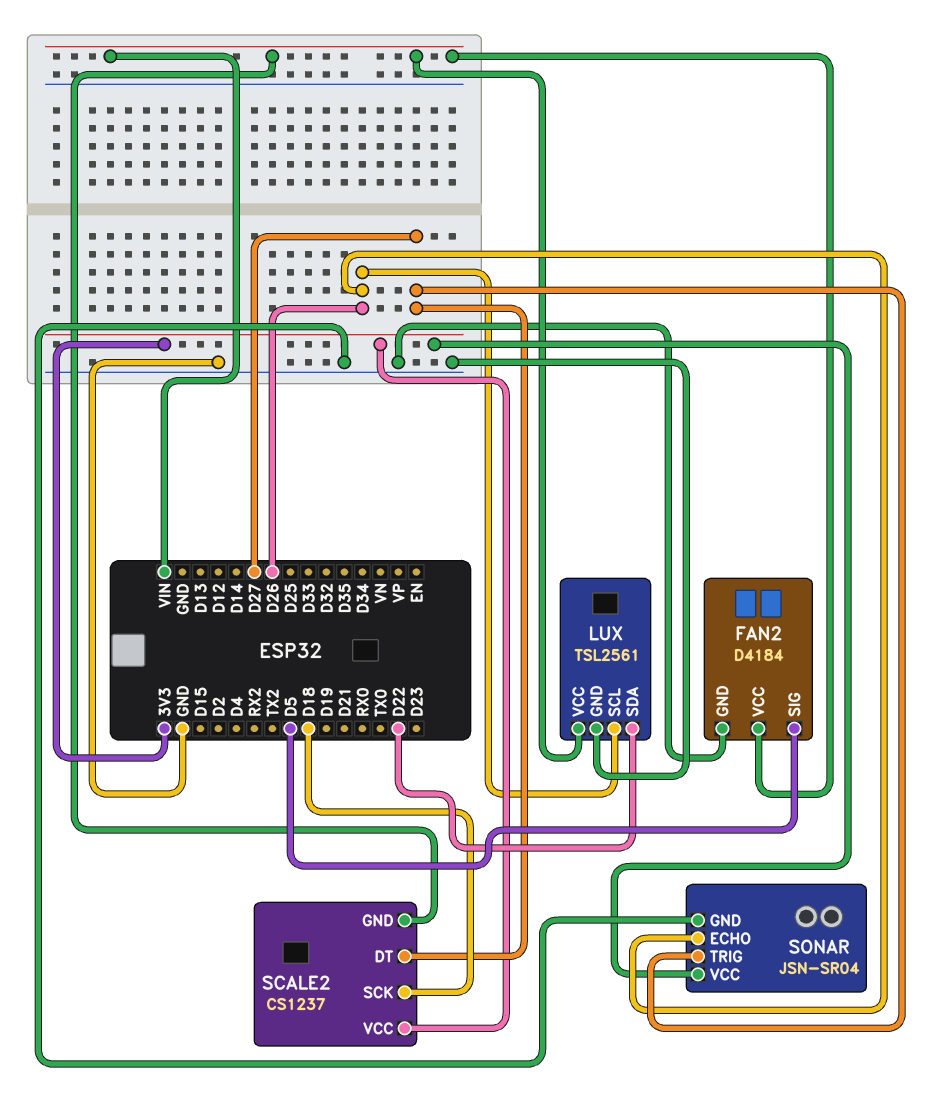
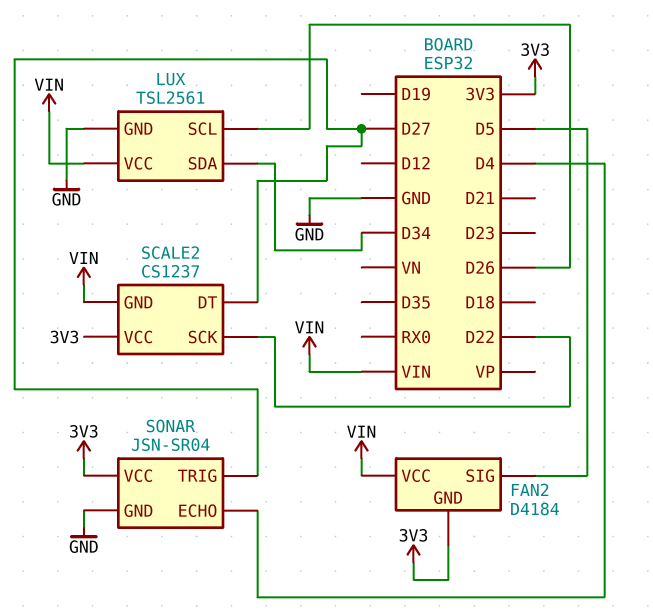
FAN2 pin GND: GND -> 3V3
LUX pin SDA: D22 -> D34
SCALE2 pin SCK: D18 -> D22
SONAR pin ECHO: D26 -> D4

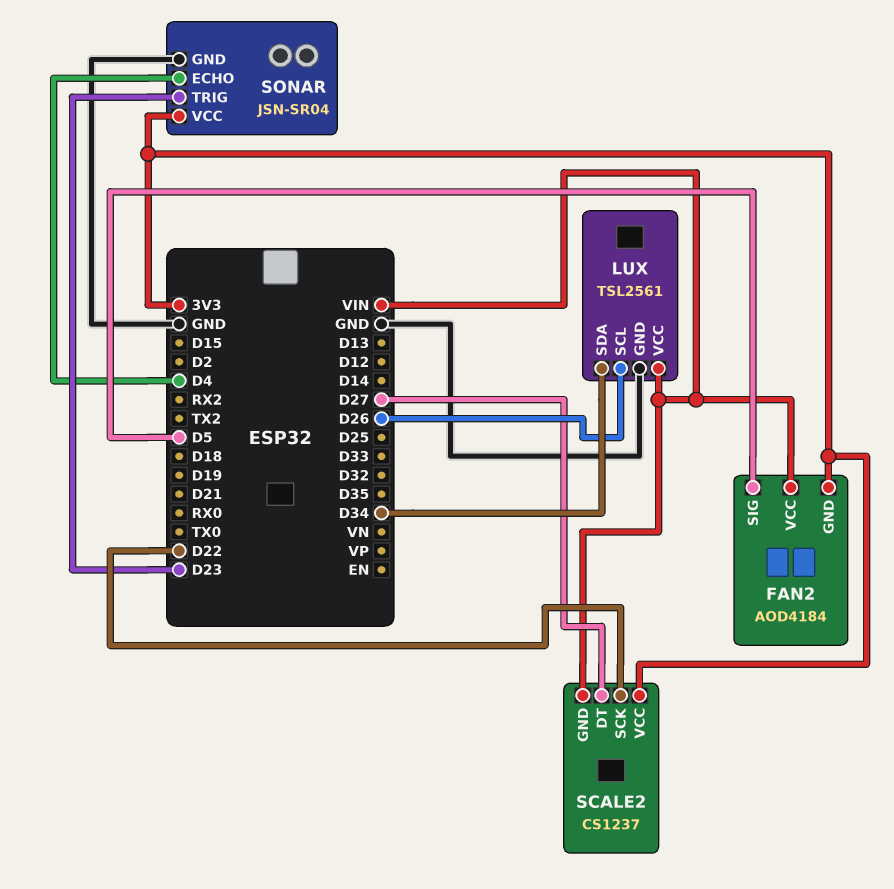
FAN2: D4184 -> AOD4184
SONAR pin TRIG: D27 -> D23

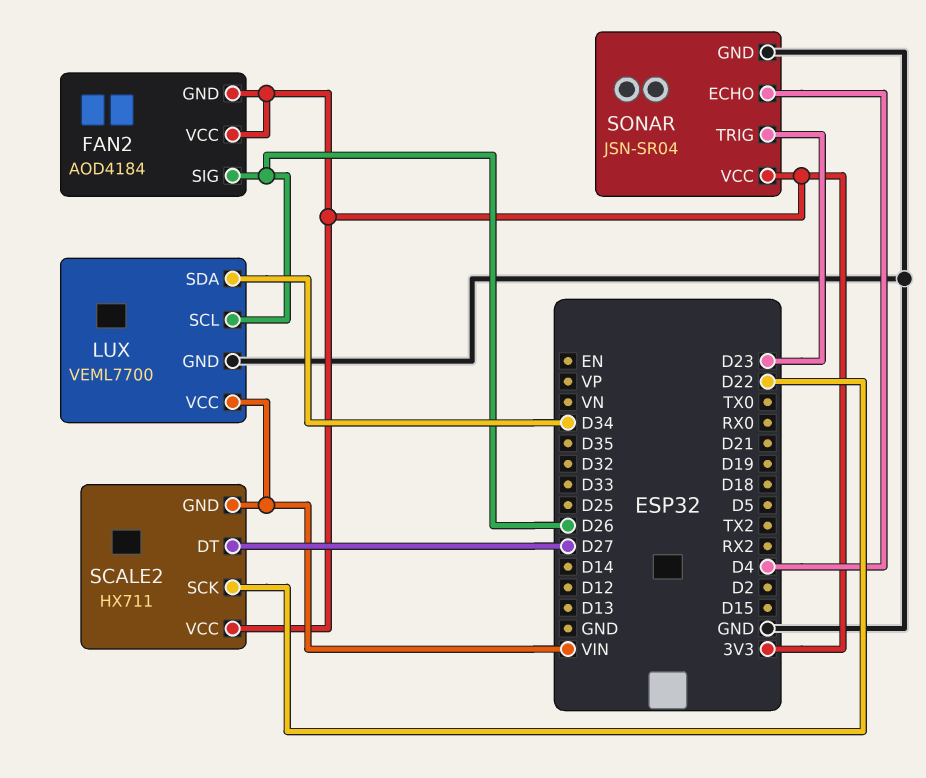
FAN2 pin SIG: D5 -> D26
FAN2 pin VCC: VIN -> 3V3
LUX: TSL2561 -> VEML7700
SCALE2: CS1237 -> HX711

